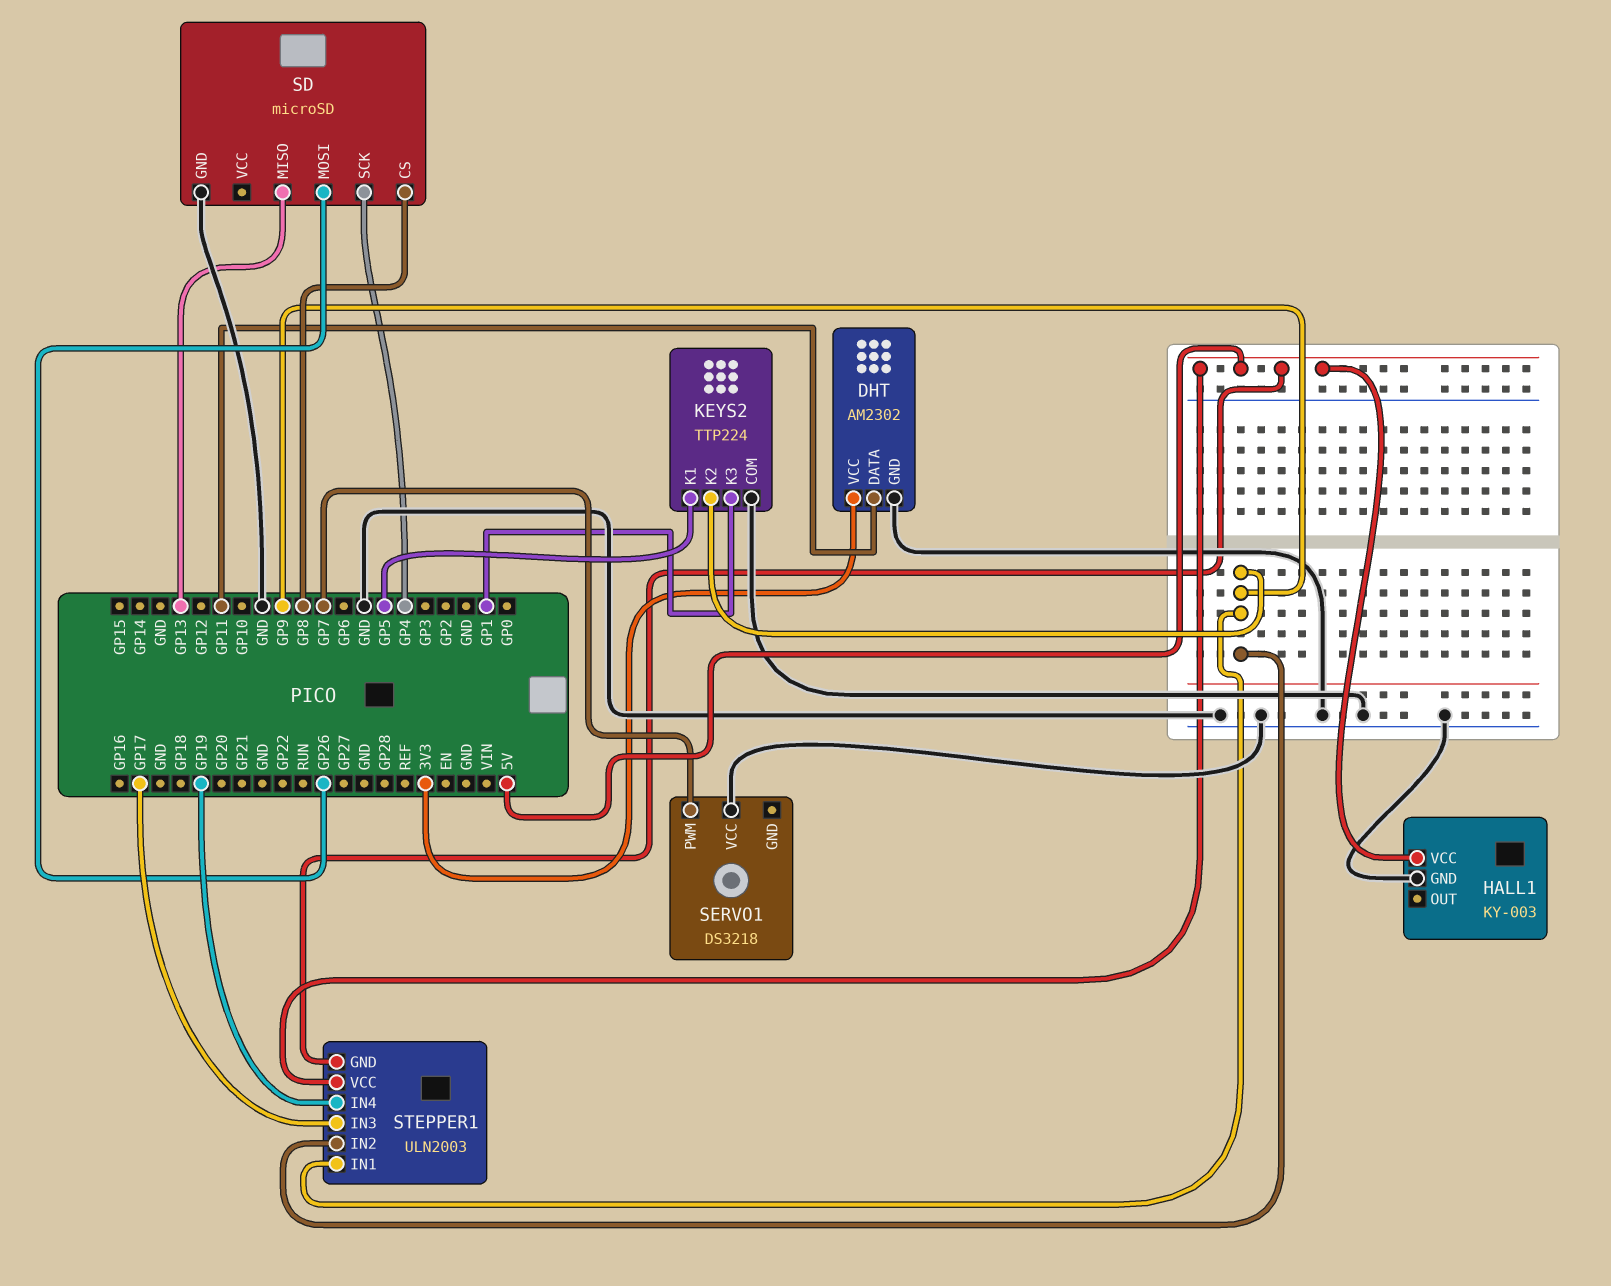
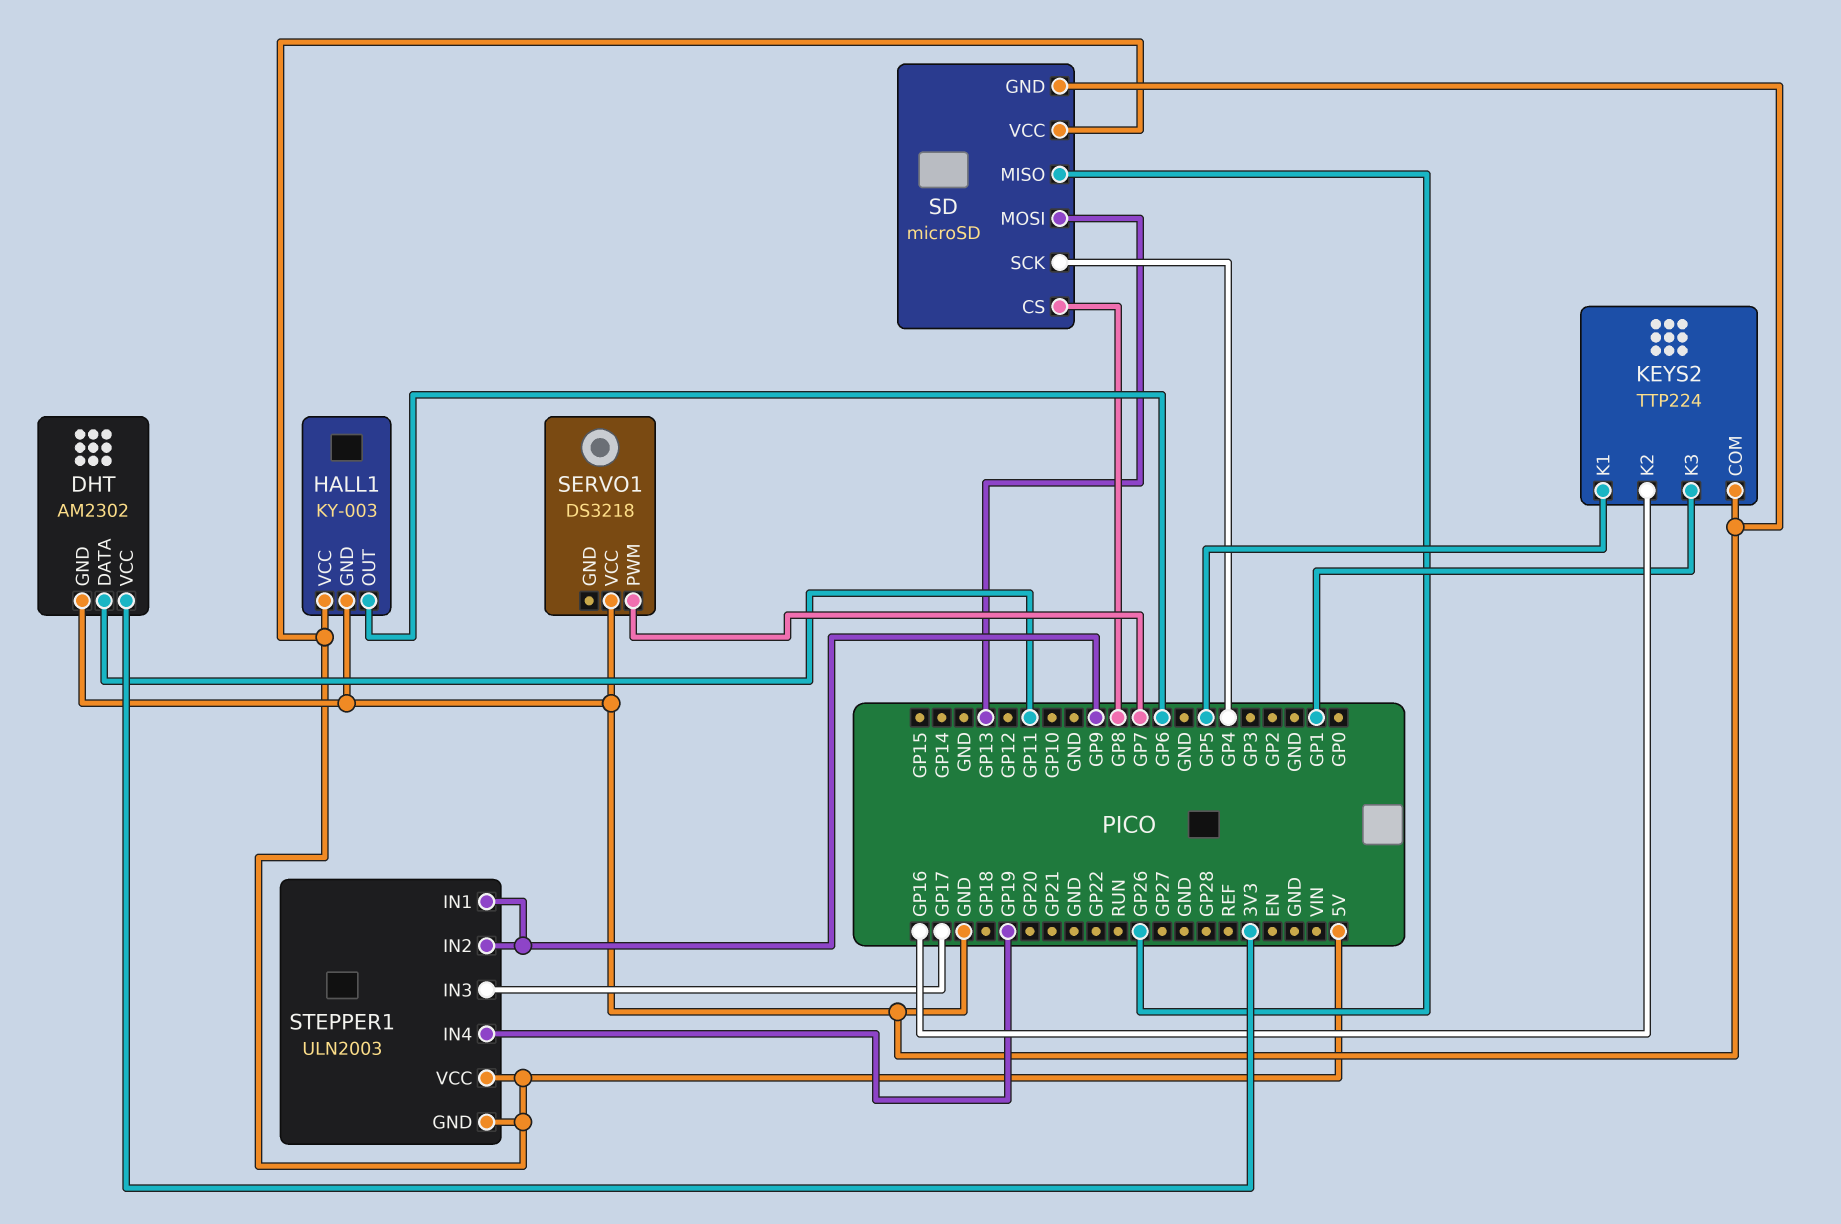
HALL1 pin OUT: none -> GP6
KEYS2 pin K2: GP9 -> GP16
SD pin MISO: GP13 -> GP26
SD pin MOSI: GP26 -> GP13
SD pin VCC: none -> 5V

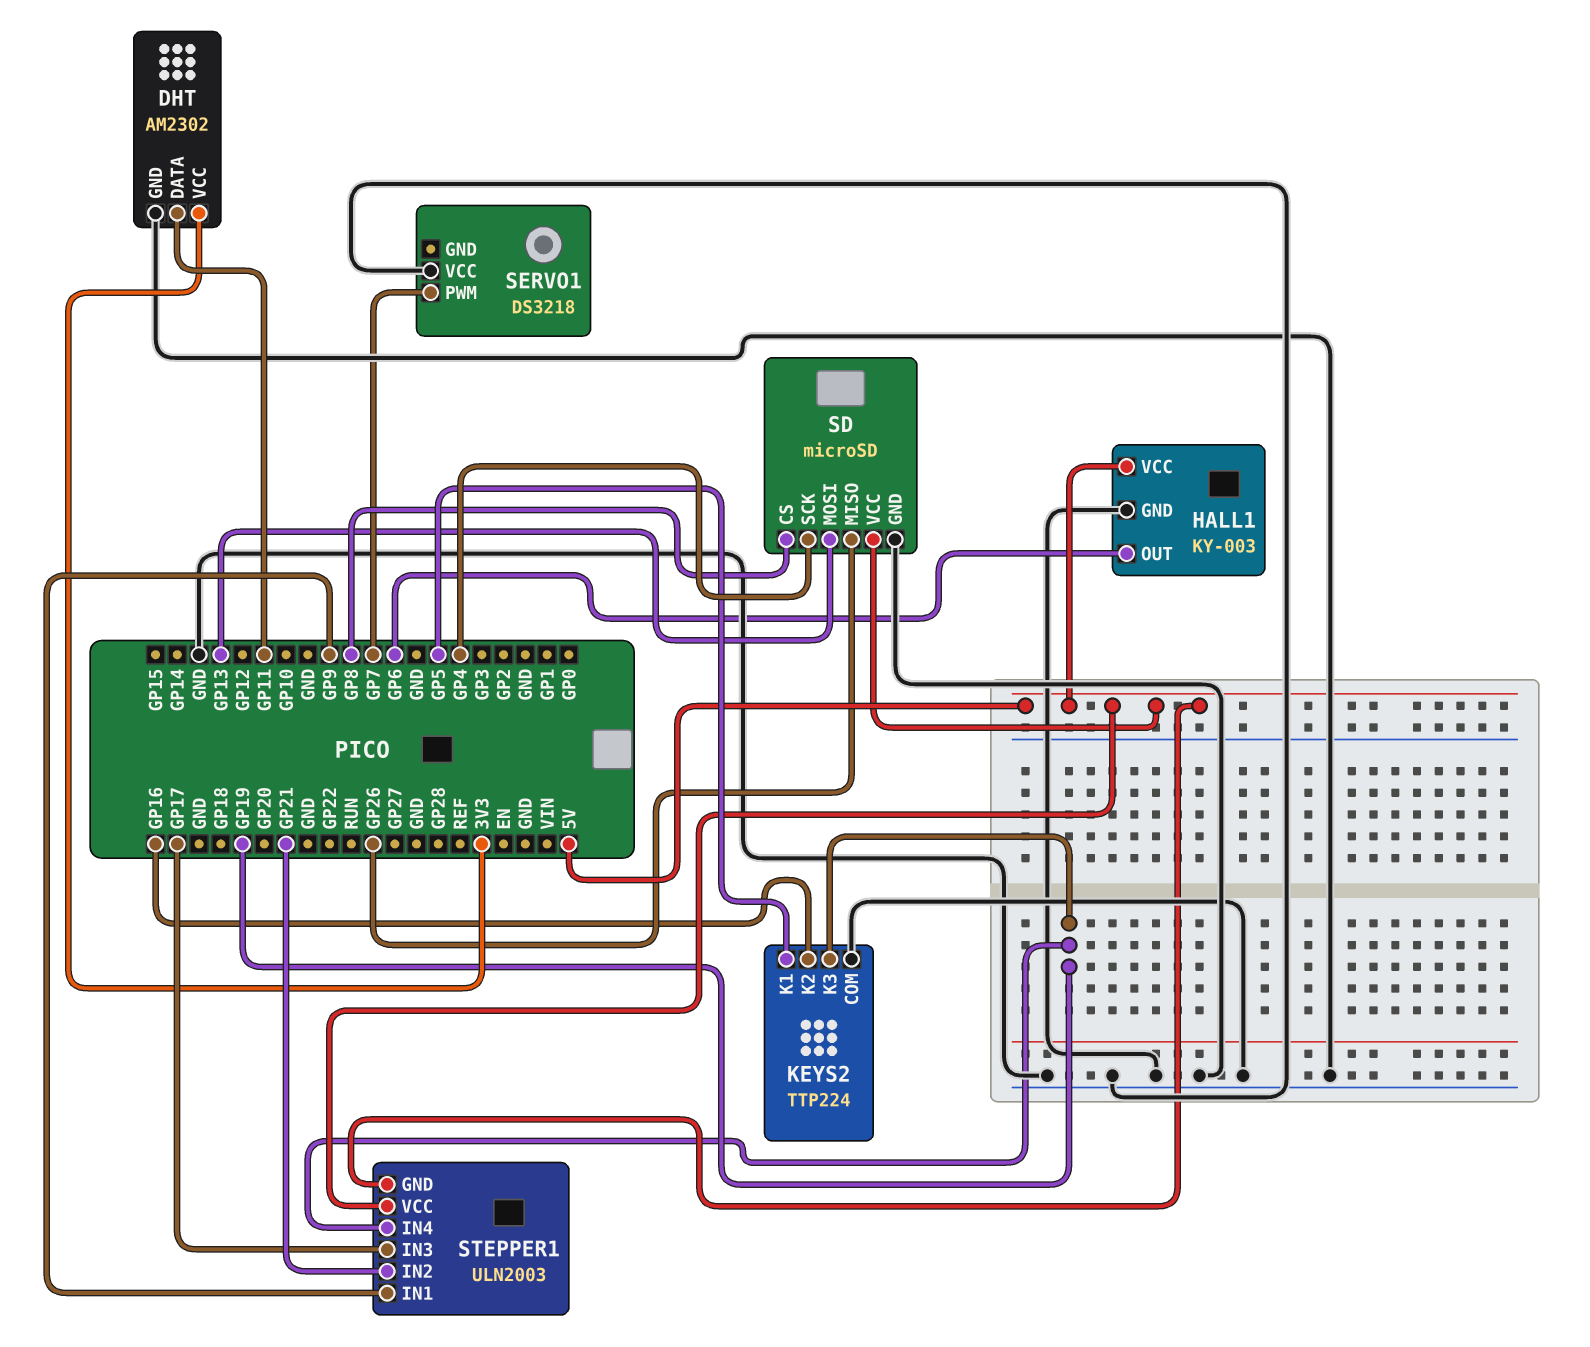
KEYS2 pin K3: GP1 -> GP19
STEPPER1 pin IN2: GP9 -> GP21

